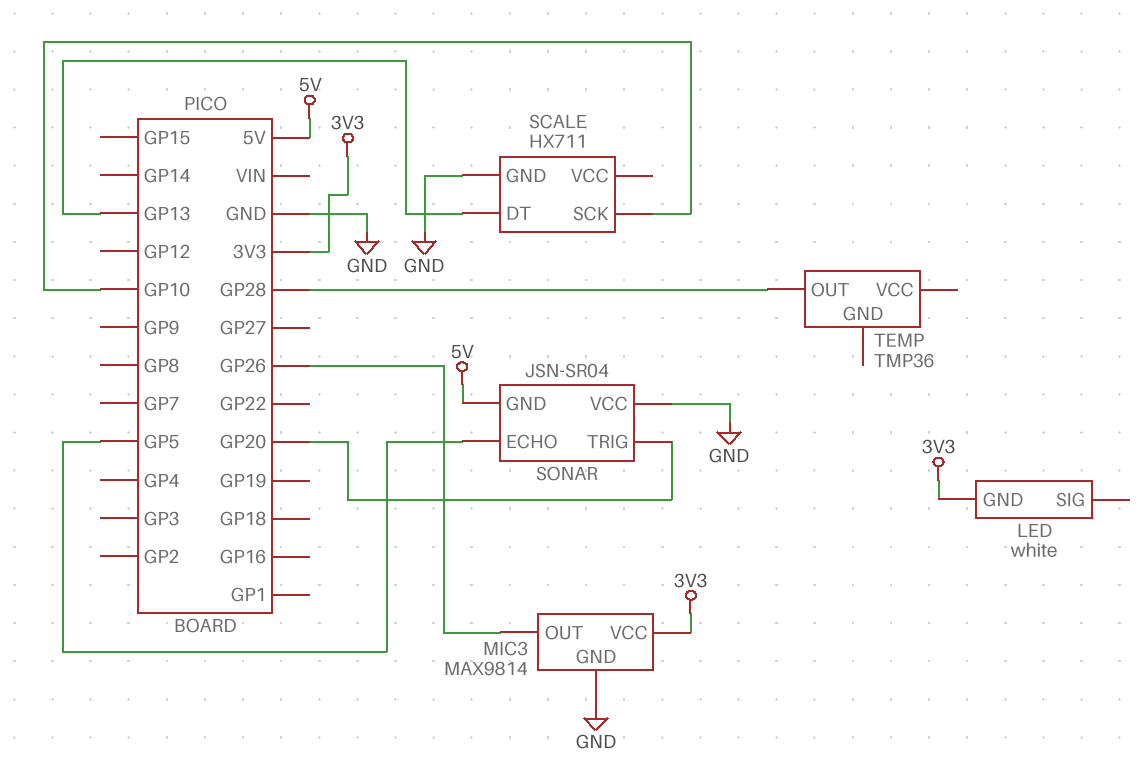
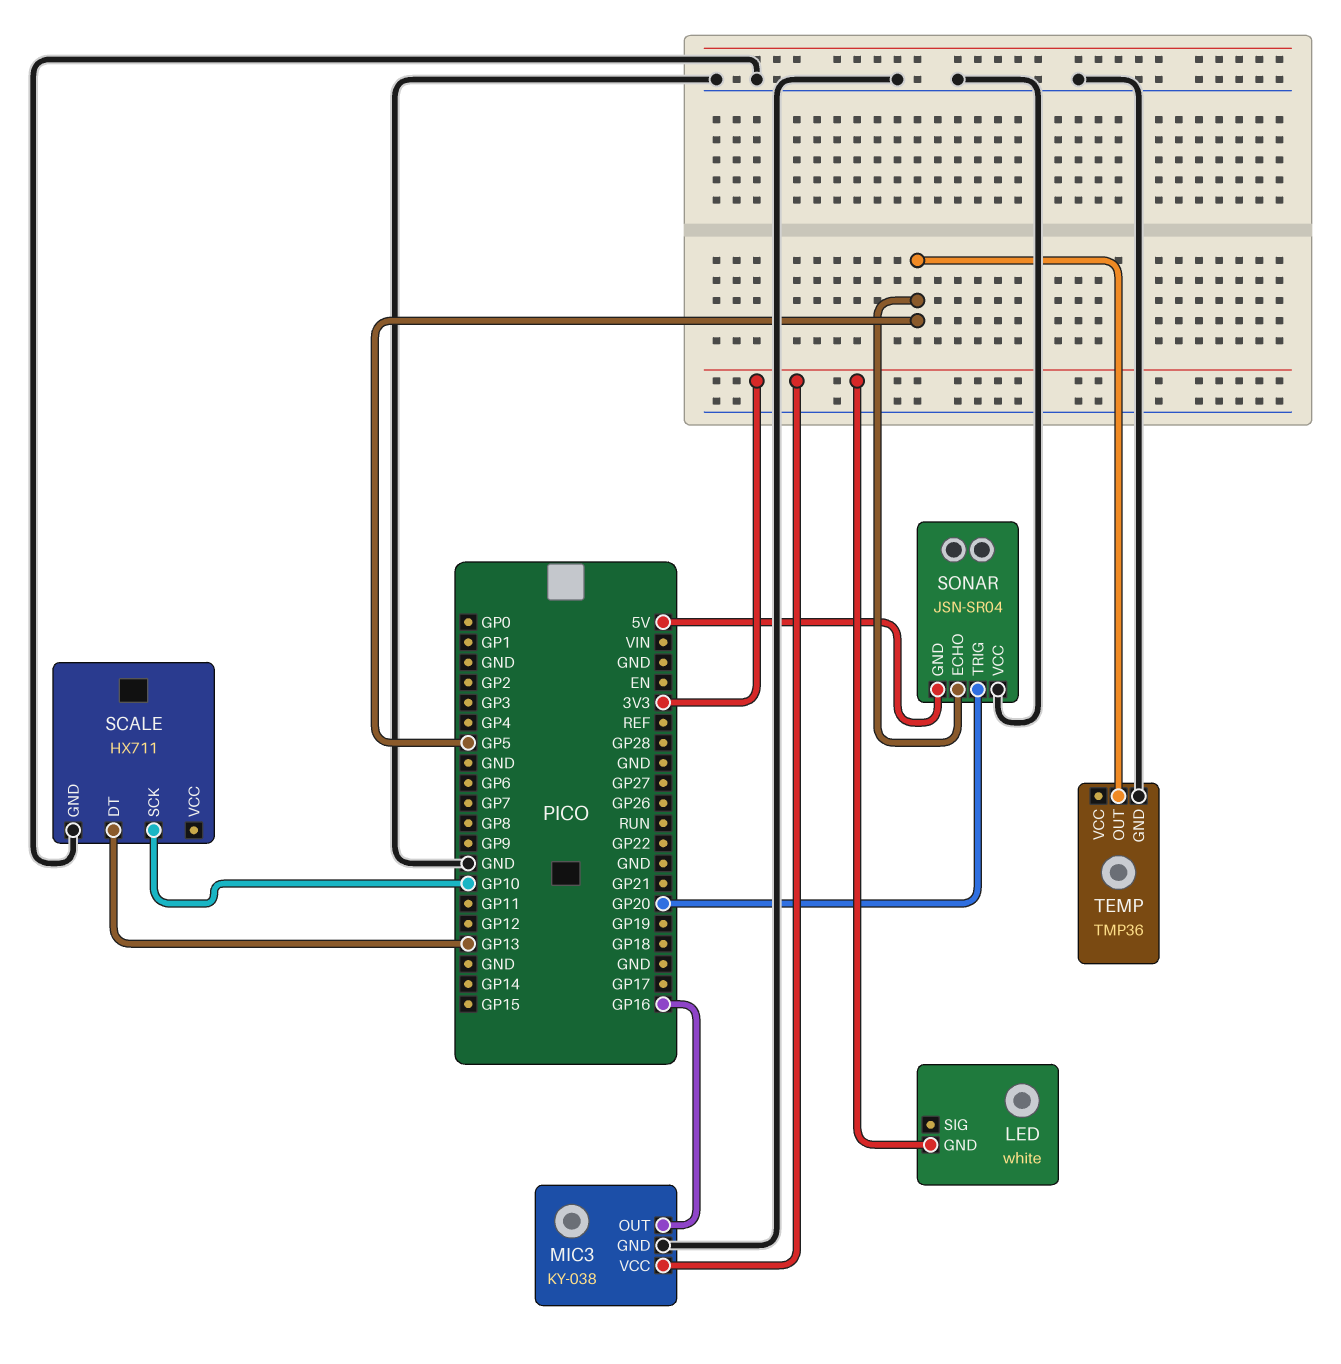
MIC3: MAX9814 -> KY-038
MIC3 pin OUT: GP26 -> GP16
TEMP pin GND: none -> GND
TEMP pin OUT: GP28 -> GP5

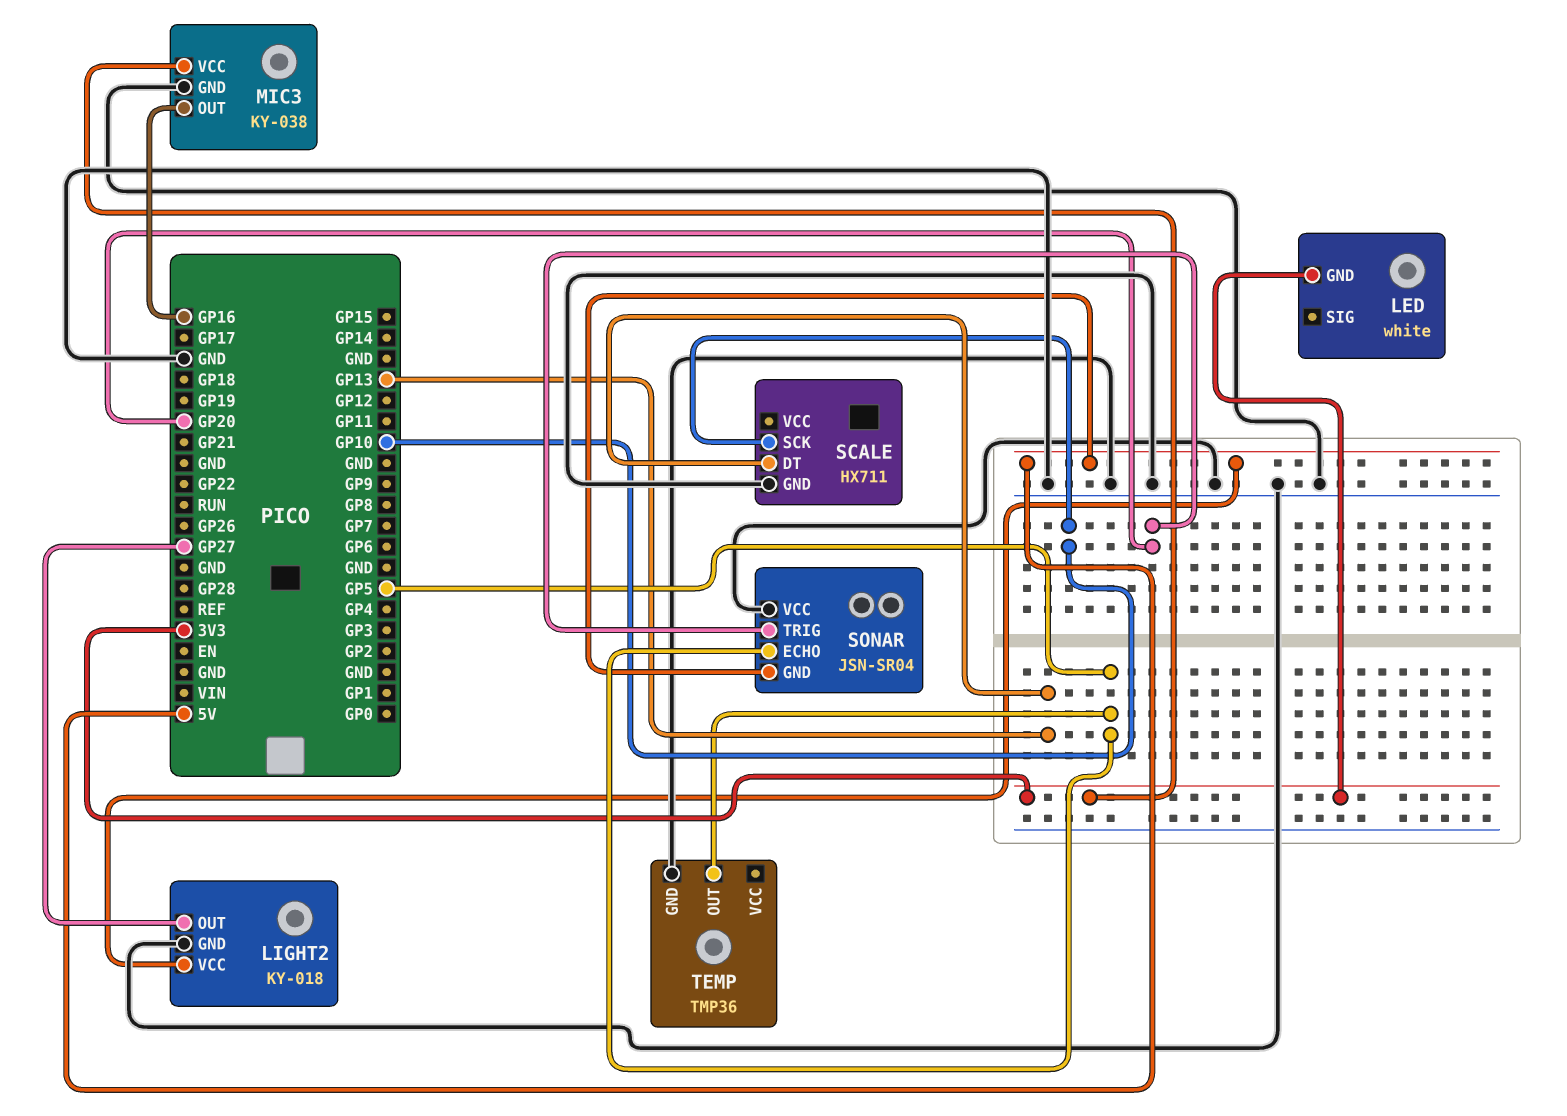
LIGHT2: none -> KY-018
LIGHT2 pin GND: none -> GND
LIGHT2 pin OUT: none -> GP27
LIGHT2 pin VCC: none -> 5V

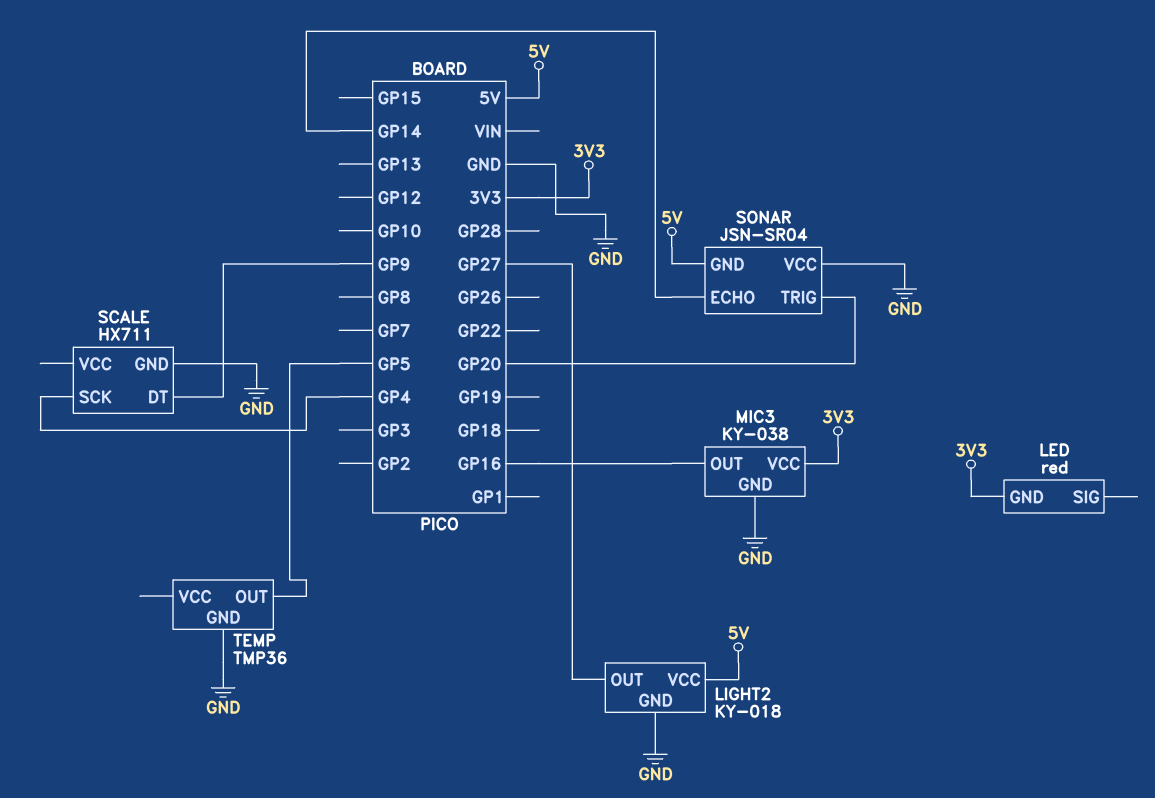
LED: white -> red
SCALE pin DT: GP13 -> GP9
SCALE pin SCK: GP10 -> GP4
SONAR pin ECHO: GP5 -> GP14

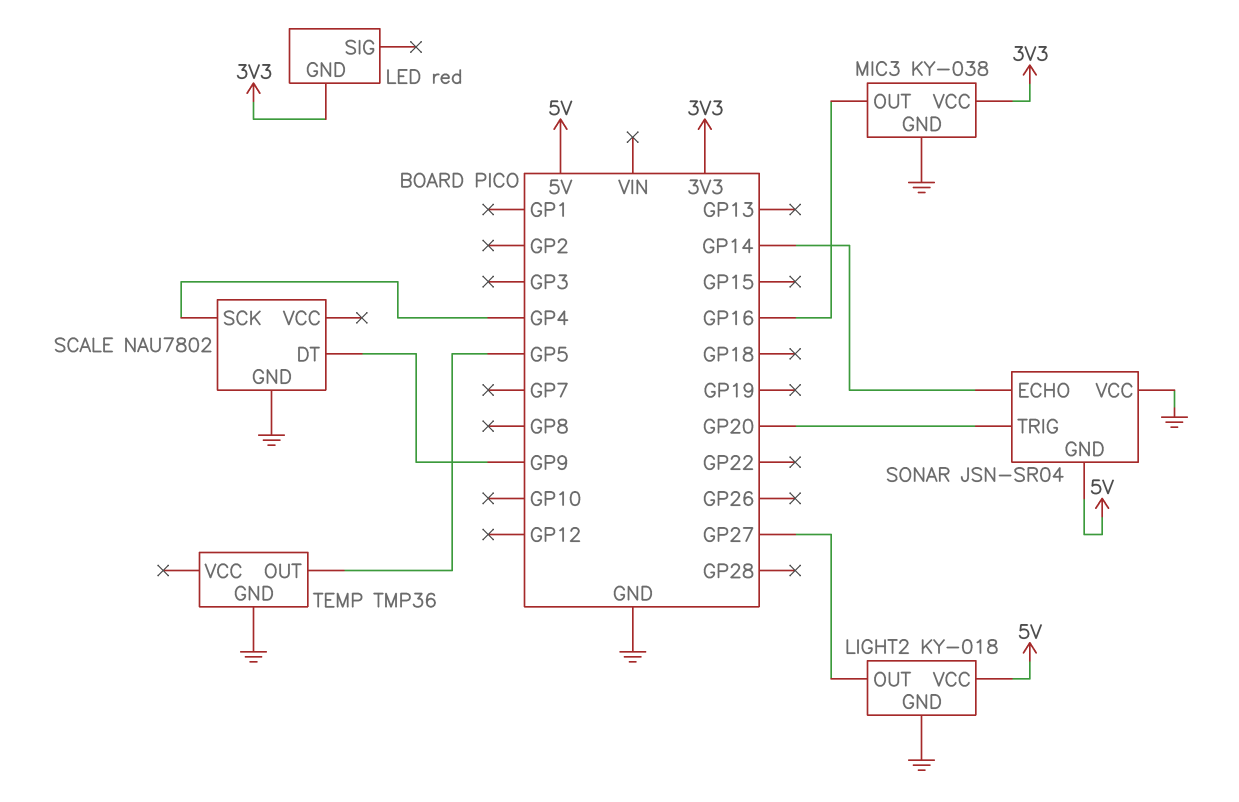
SCALE: HX711 -> NAU7802

